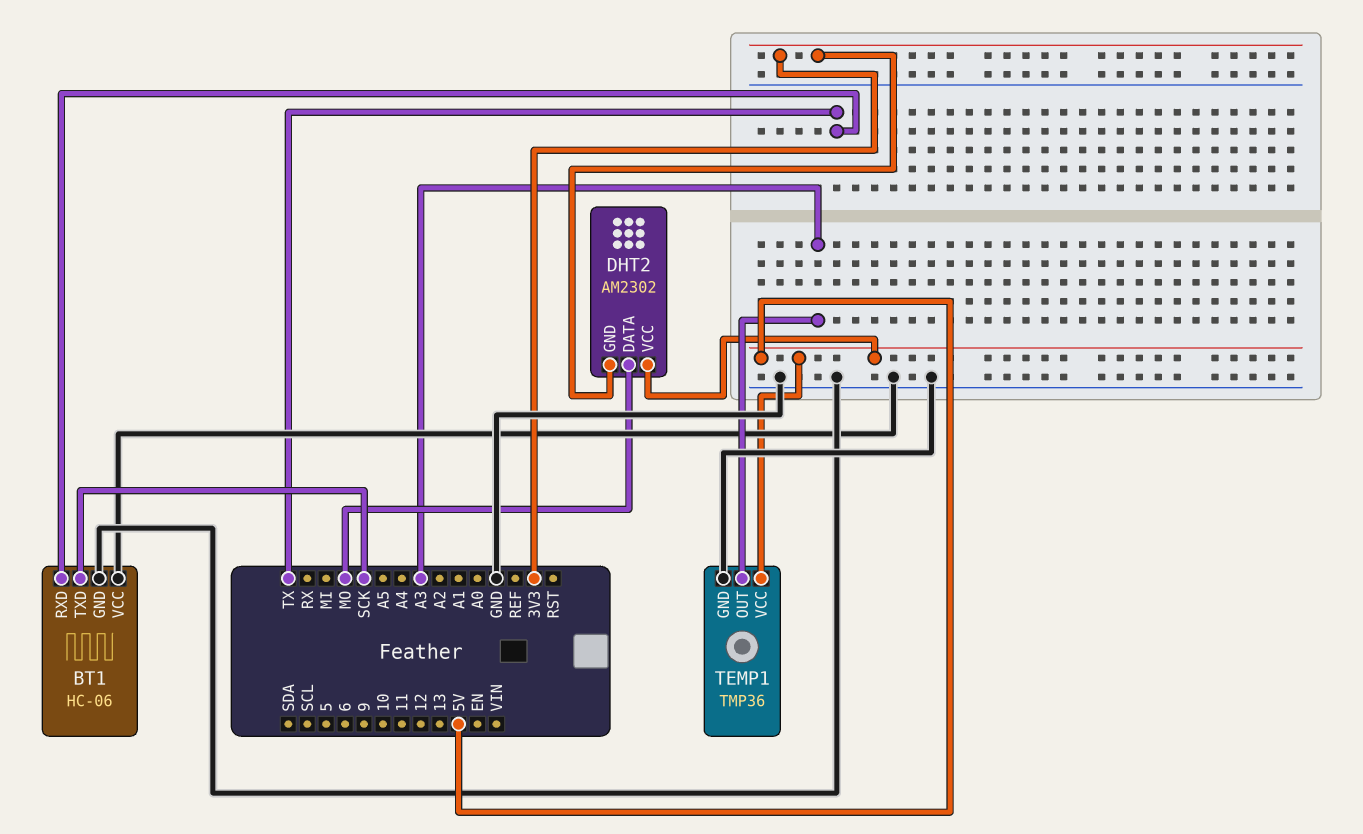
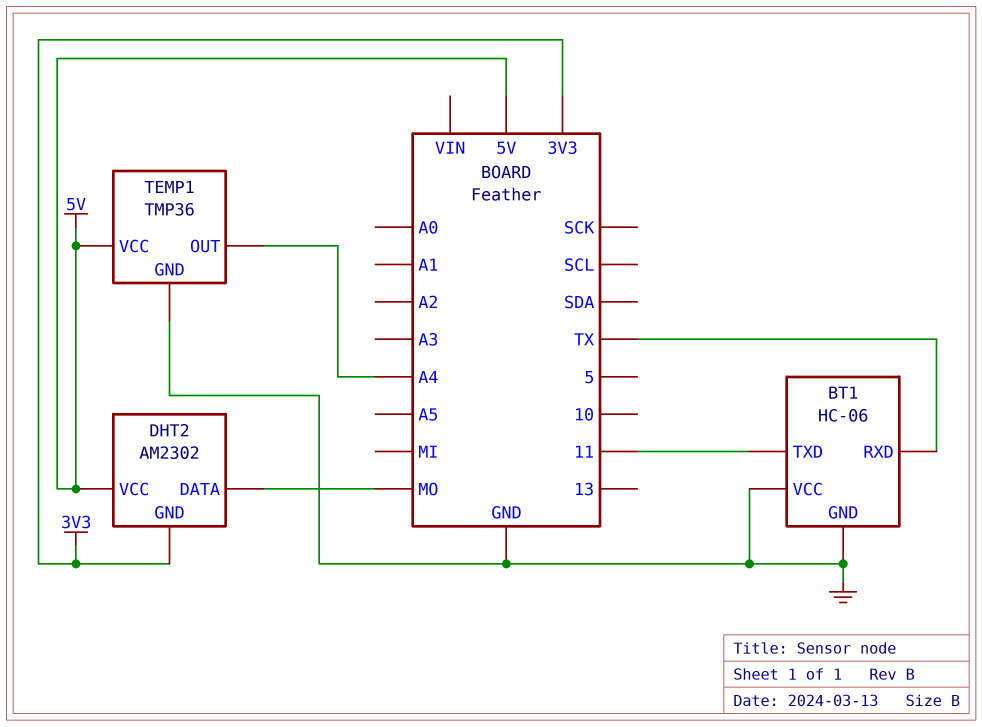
BT1 pin TXD: SCK -> 11
TEMP1 pin OUT: A3 -> A4

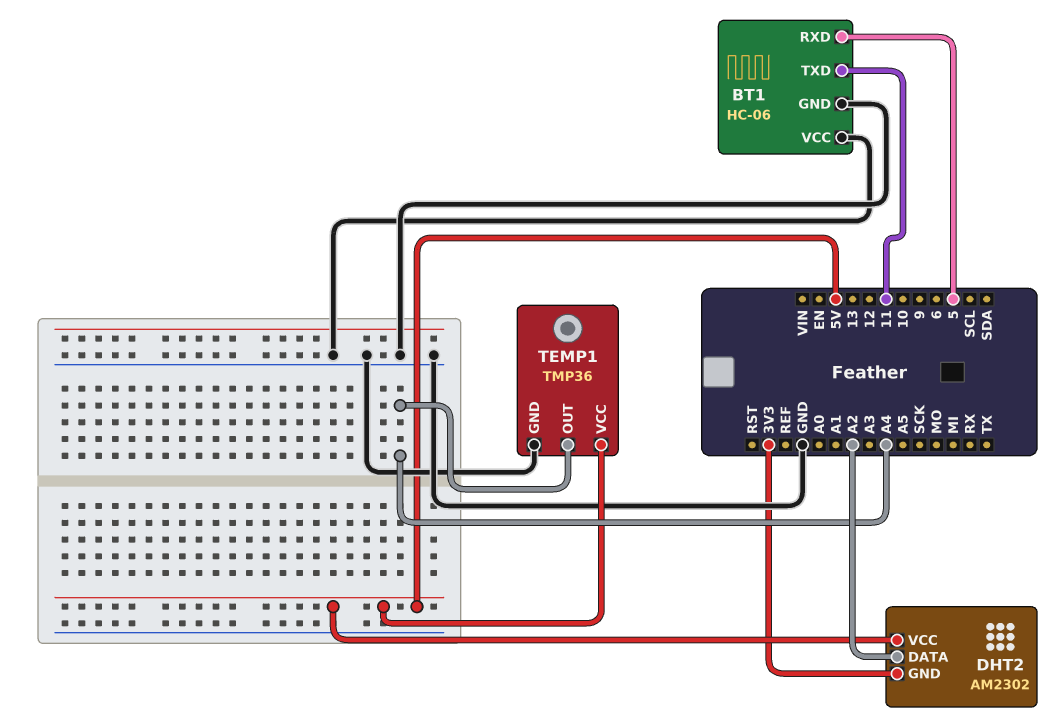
BT1 pin RXD: TX -> 5
DHT2 pin DATA: MO -> A2

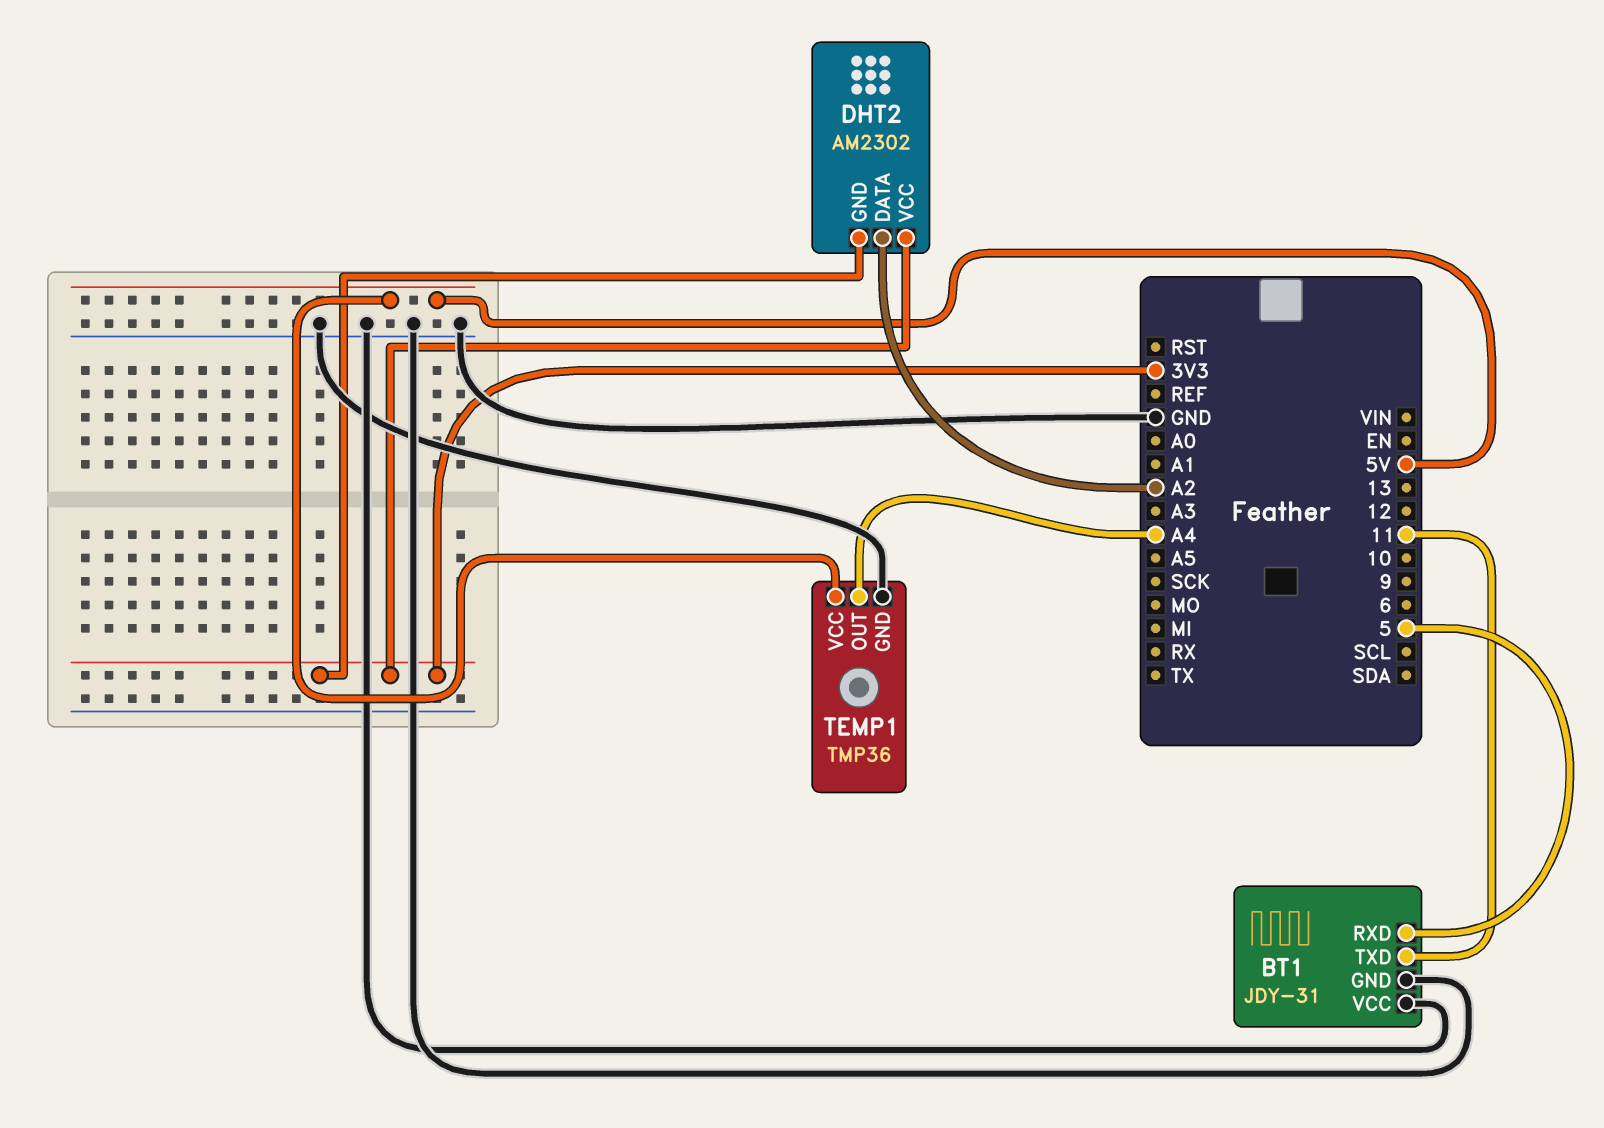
BT1: HC-06 -> JDY-31
DHT2 pin VCC: 5V -> 3V3

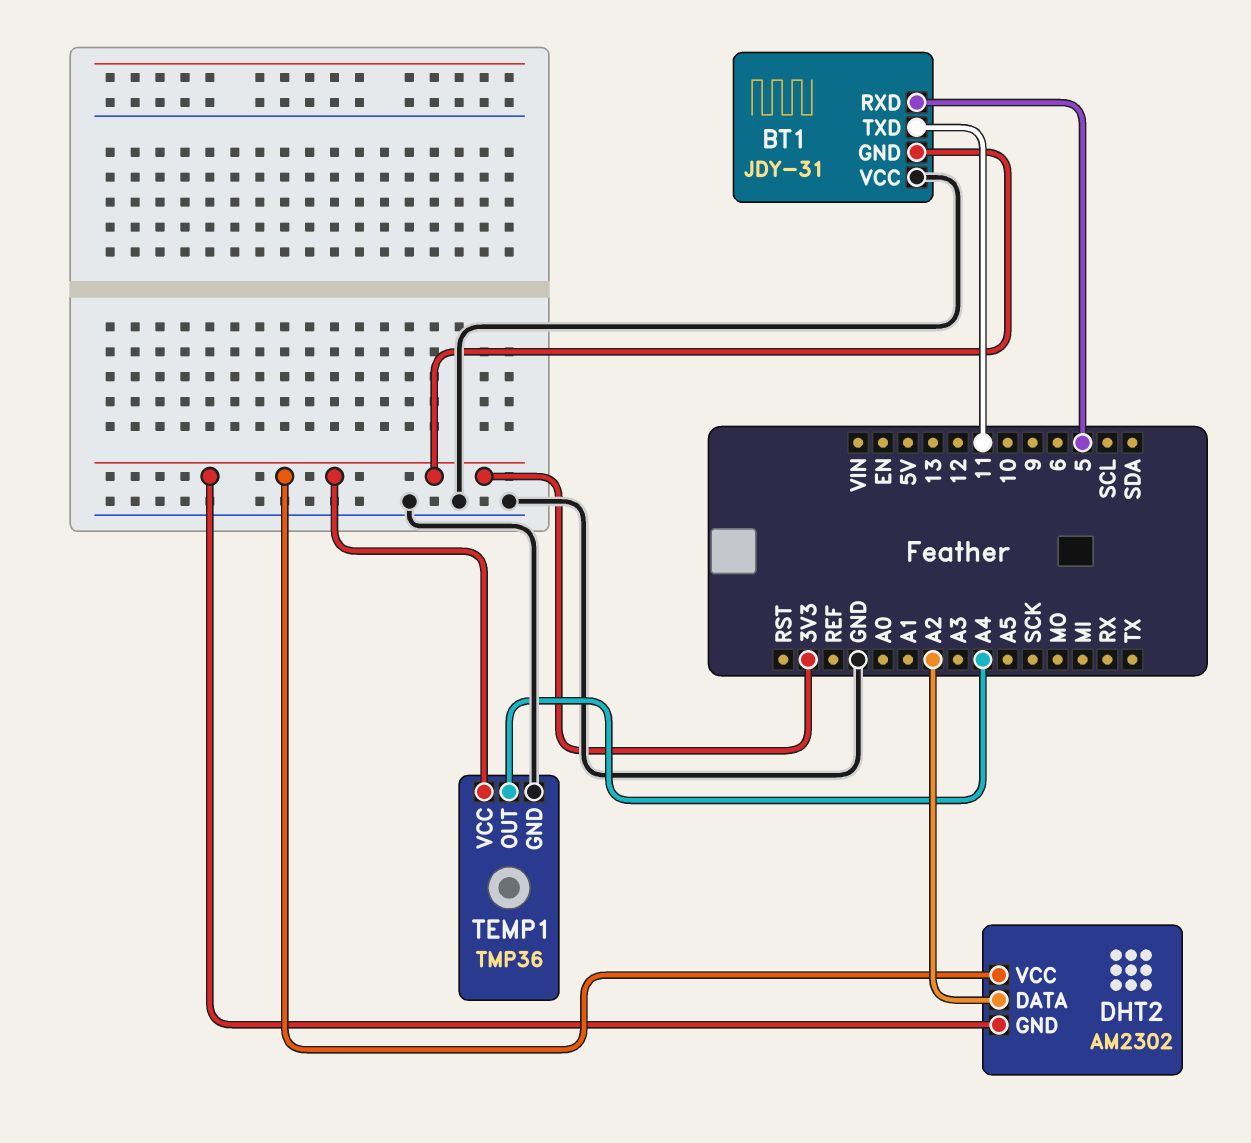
BT1 pin GND: GND -> 3V3
TEMP1 pin VCC: 5V -> 3V3

